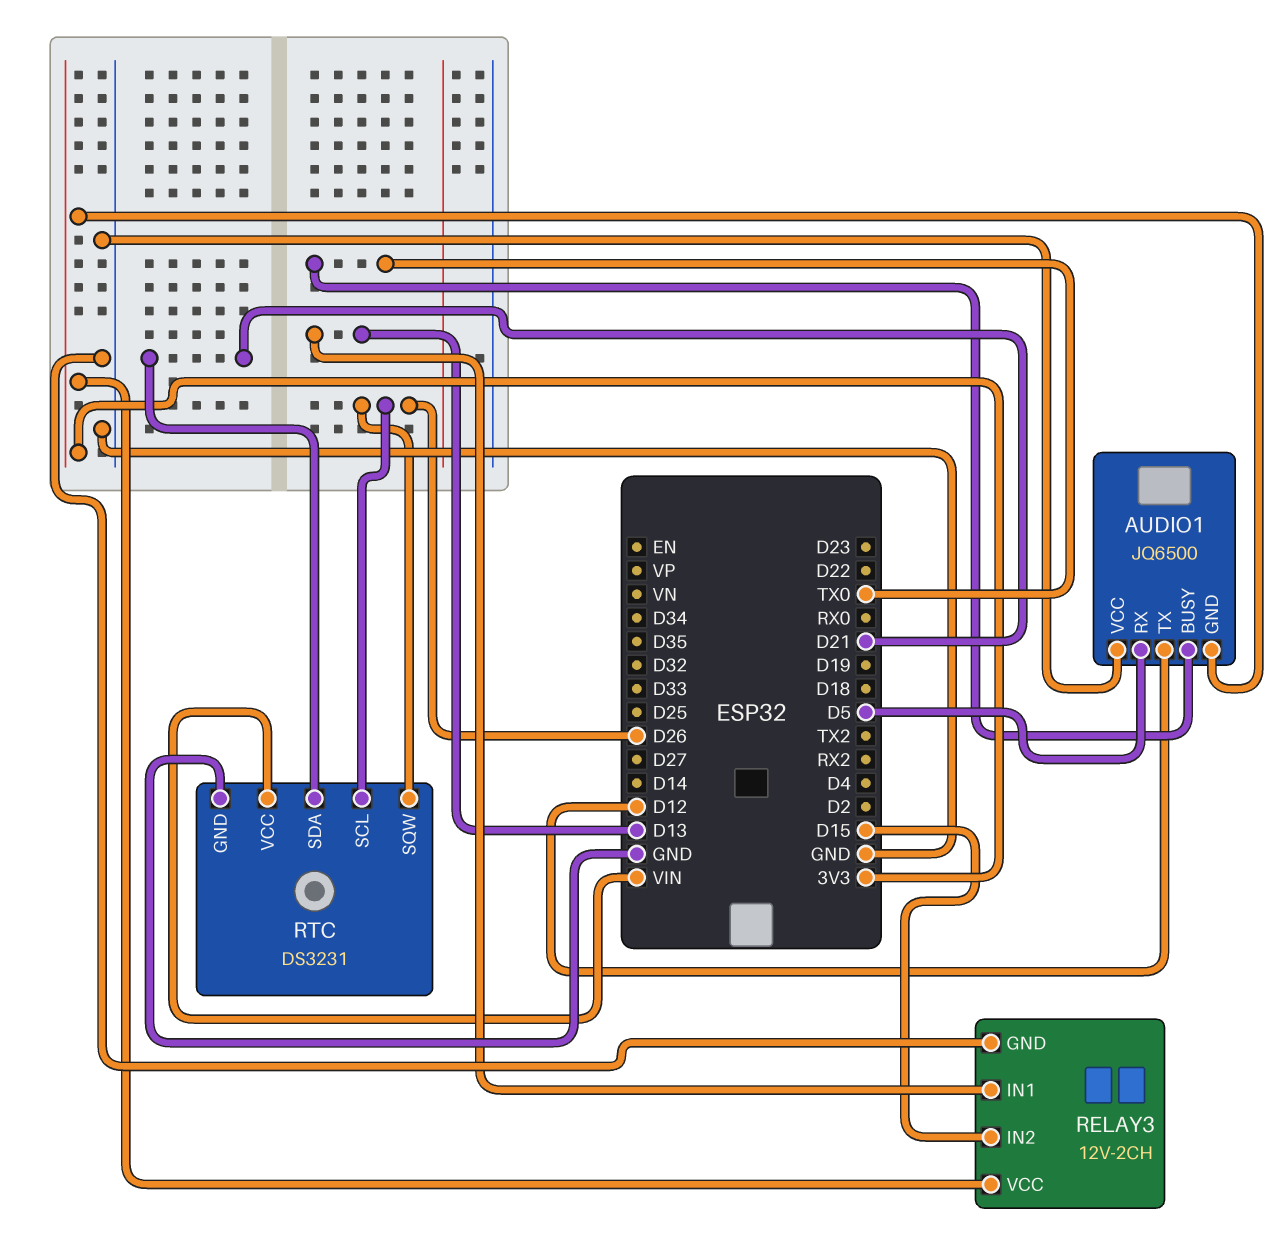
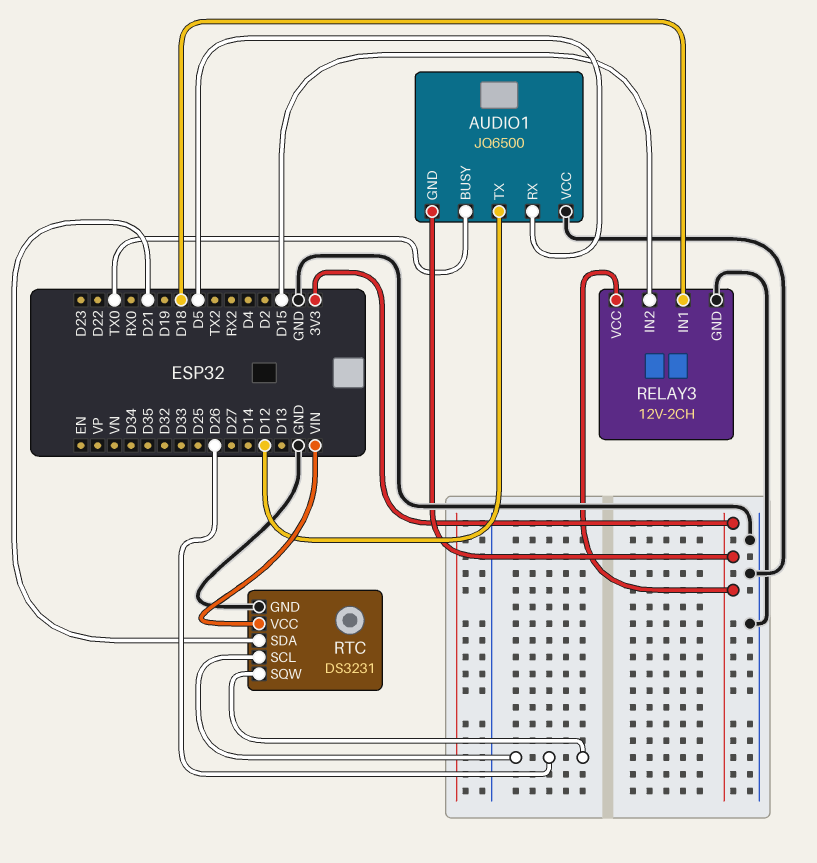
RELAY3 pin IN1: D13 -> D18

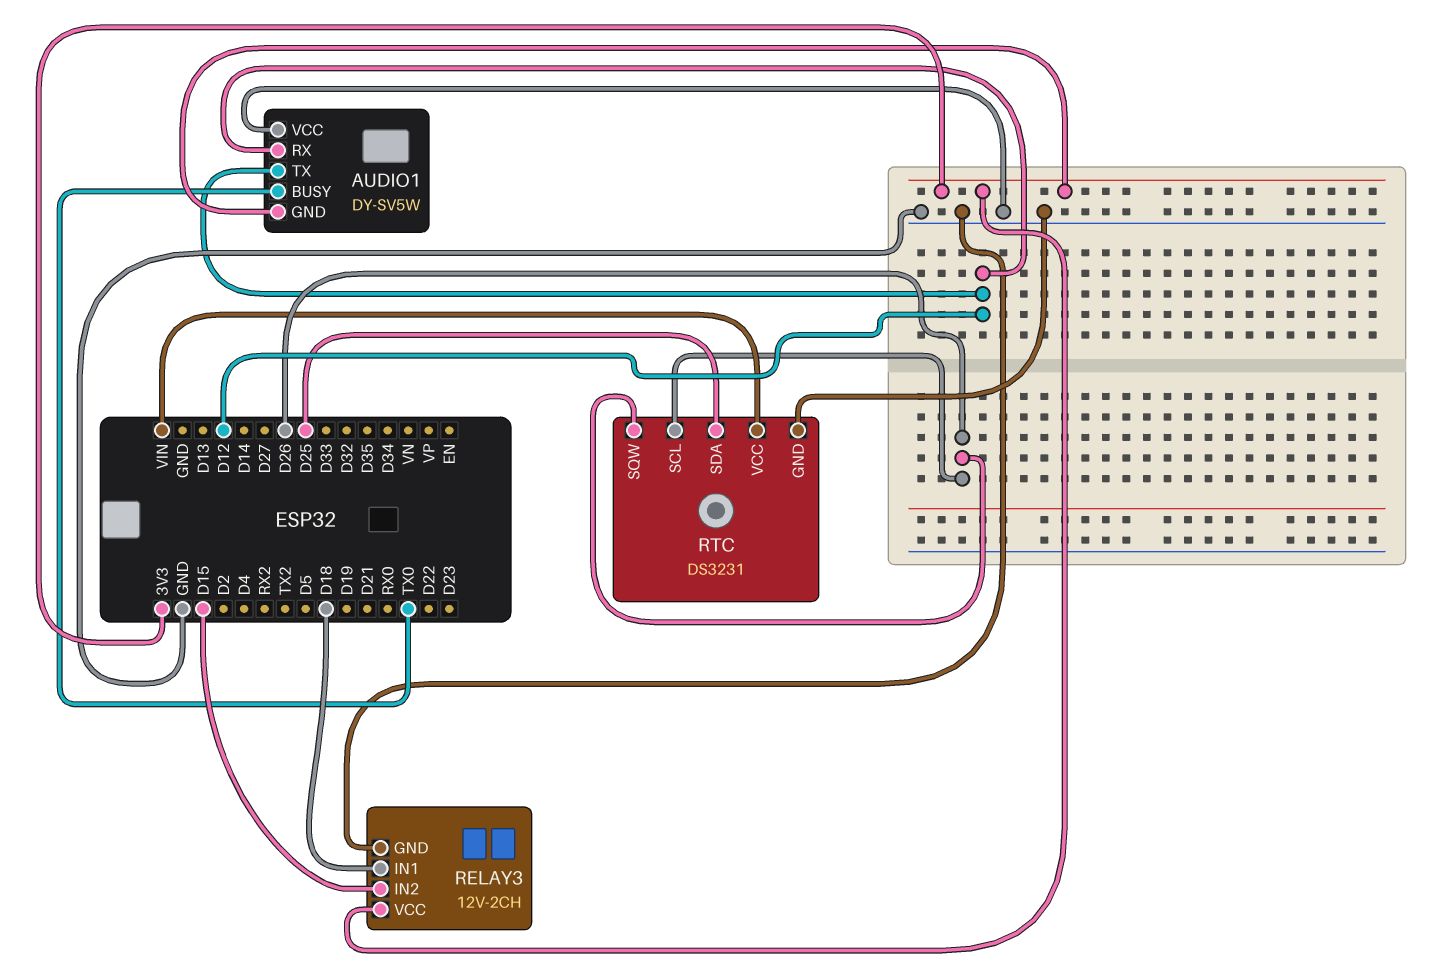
AUDIO1: JQ6500 -> DY-SV5W
AUDIO1 pin RX: D5 -> D12
RTC pin SDA: D21 -> D25

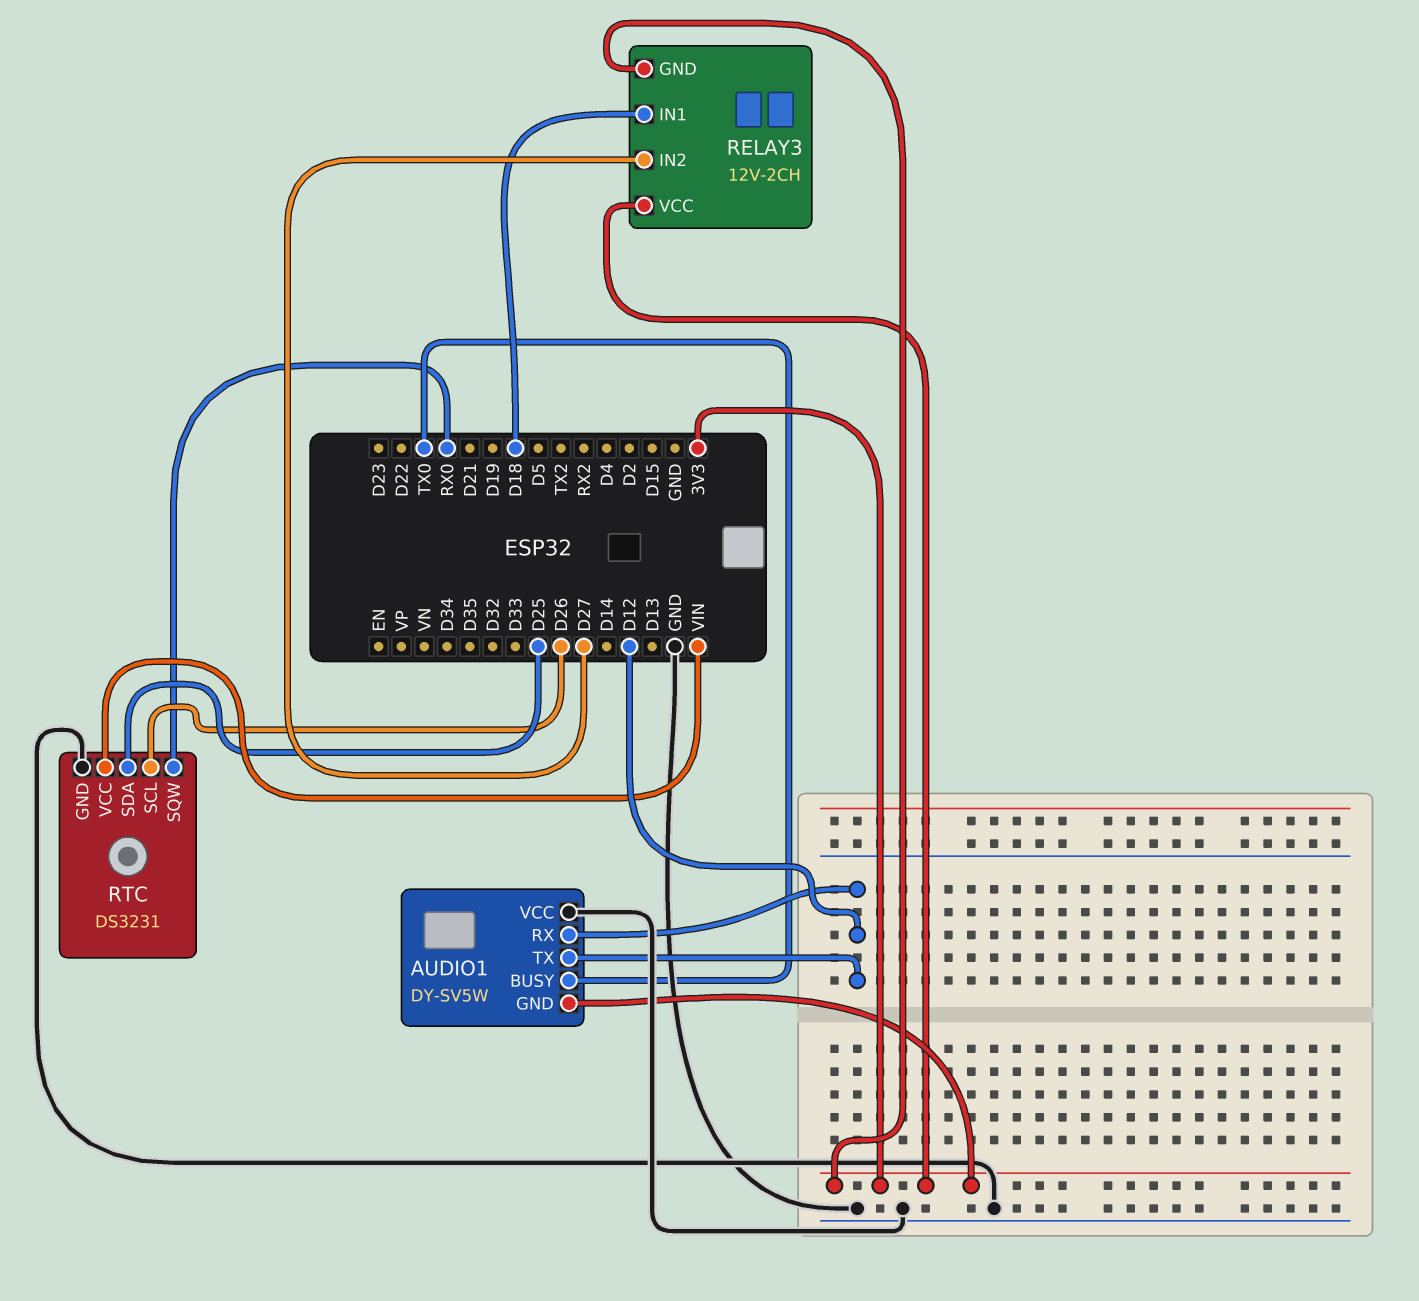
RELAY3 pin GND: GND -> 3V3
RELAY3 pin IN2: D15 -> D27
RTC pin SQW: D26 -> RX0

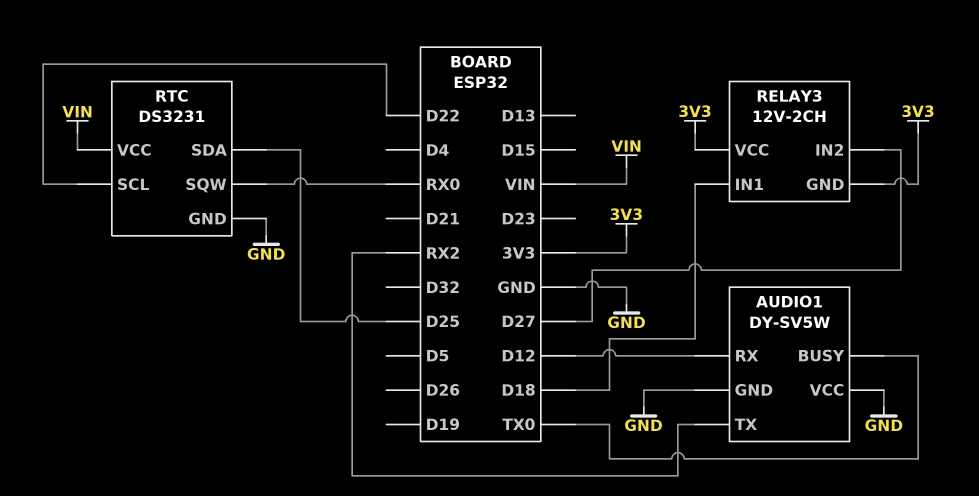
AUDIO1 pin GND: 3V3 -> GND
AUDIO1 pin TX: D12 -> RX2
RTC pin SCL: D26 -> D22

